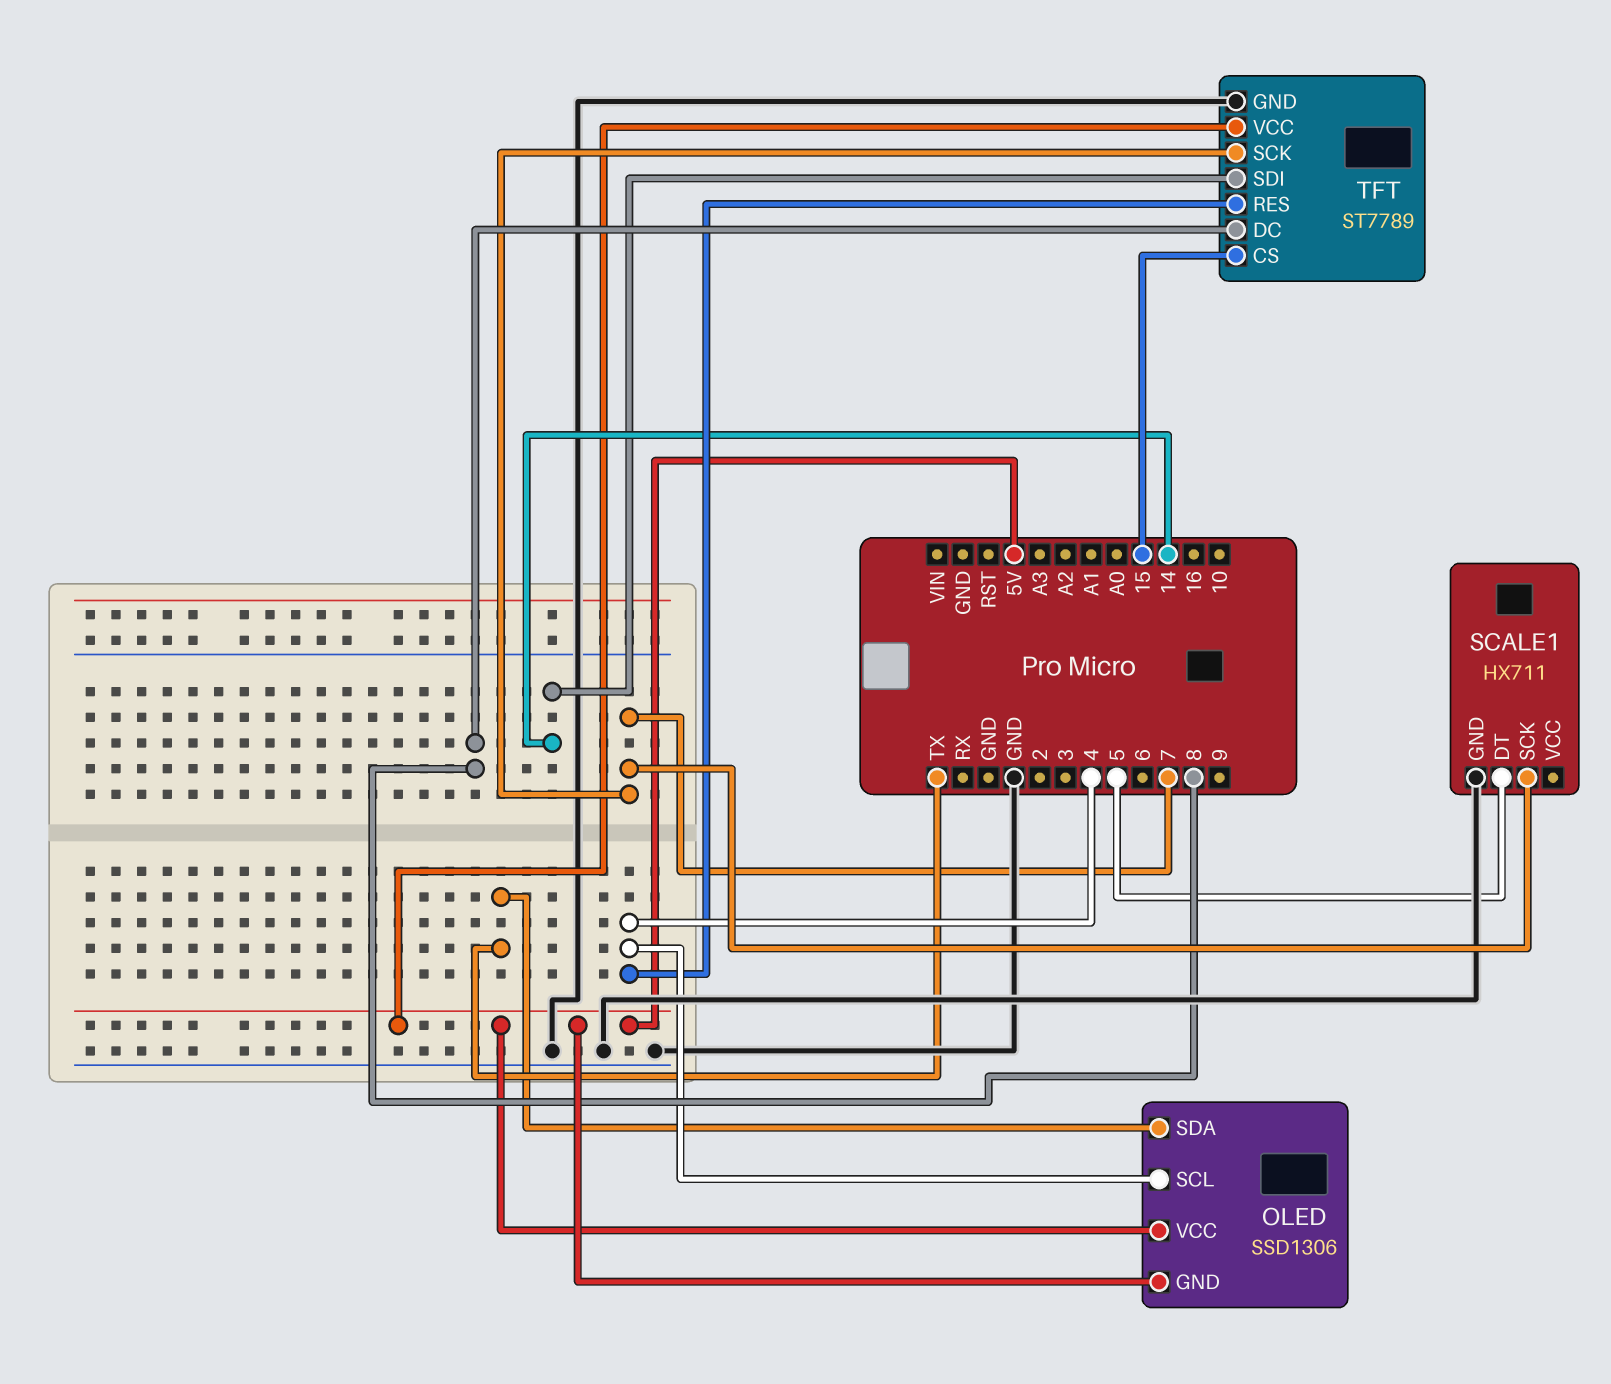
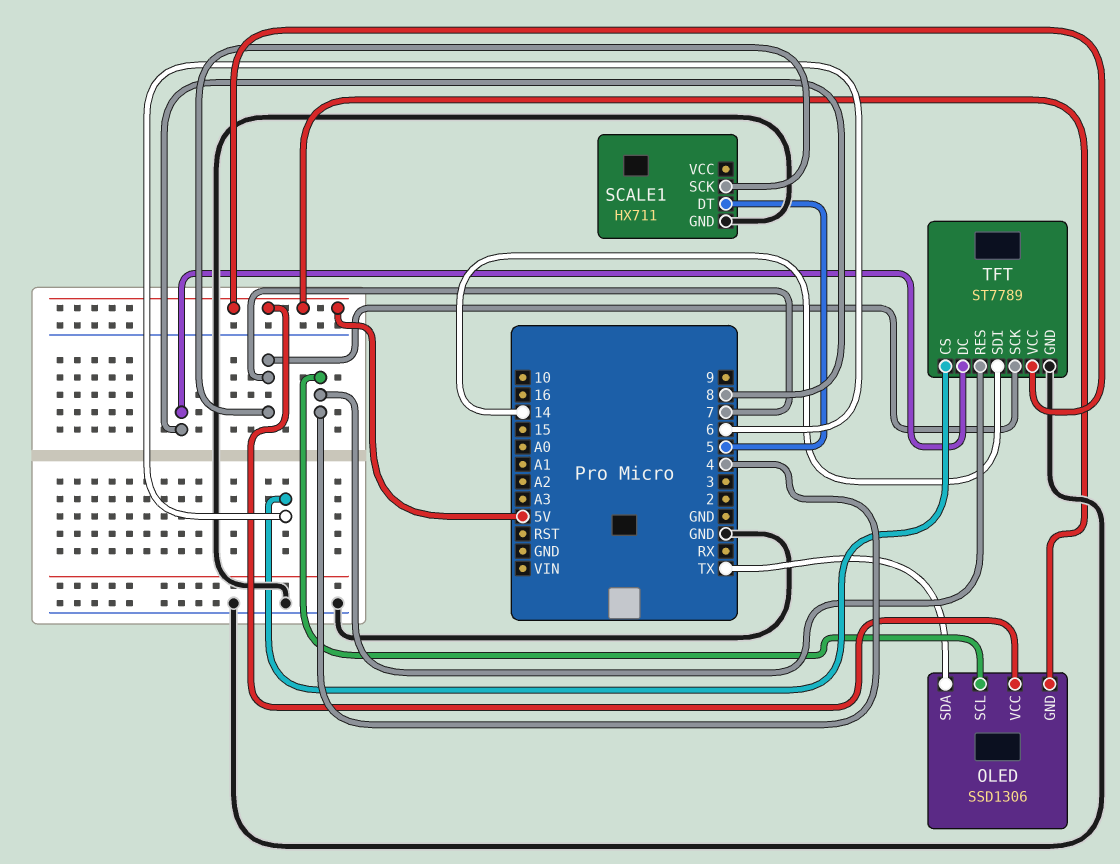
TFT pin CS: 15 -> 6

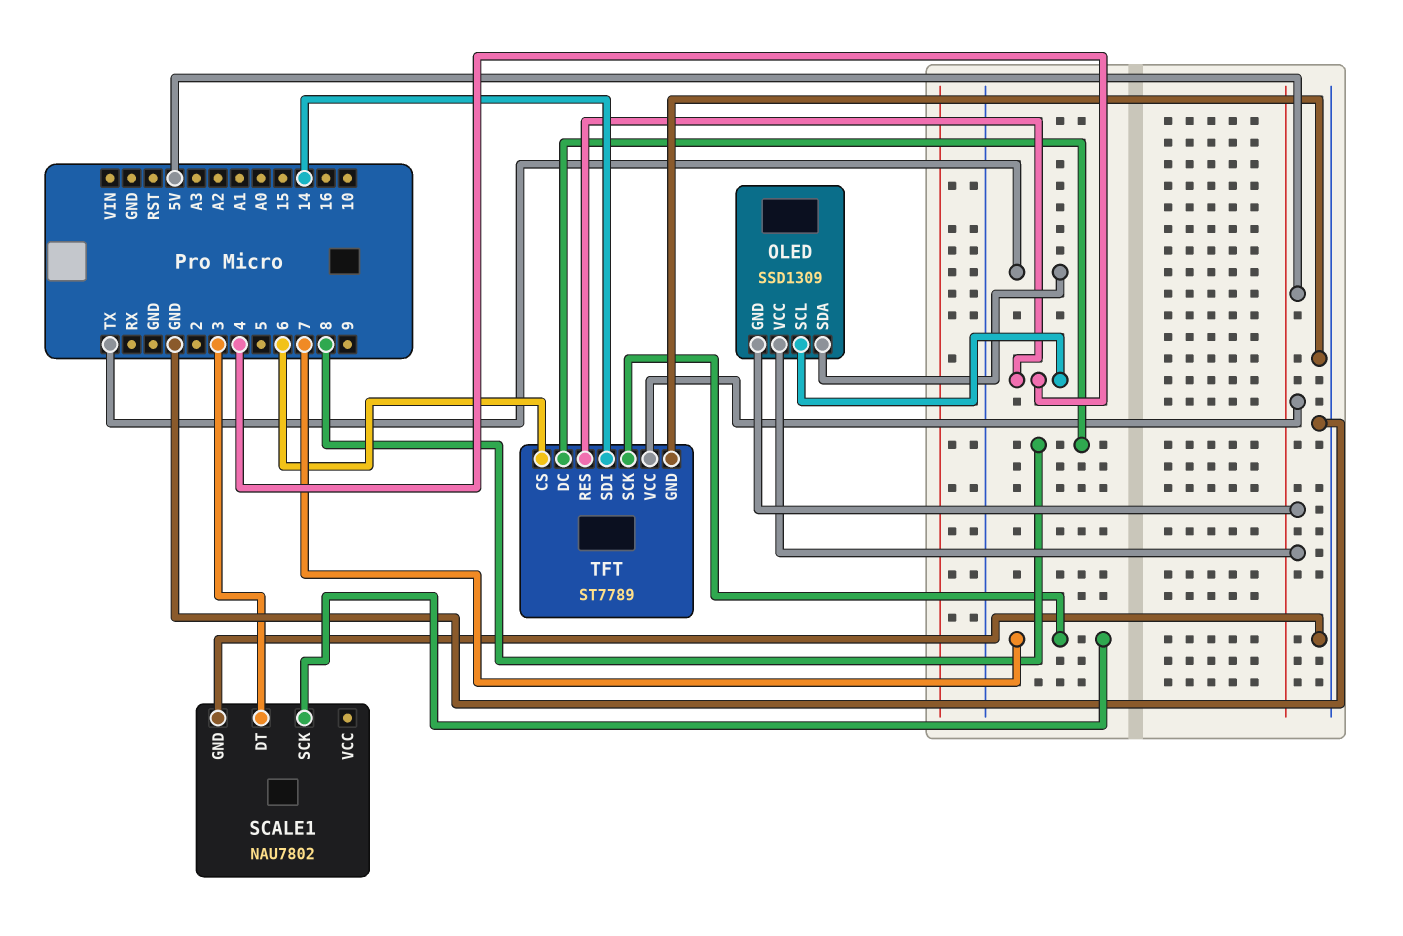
OLED: SSD1306 -> SSD1309
SCALE1: HX711 -> NAU7802
SCALE1 pin DT: 5 -> 3

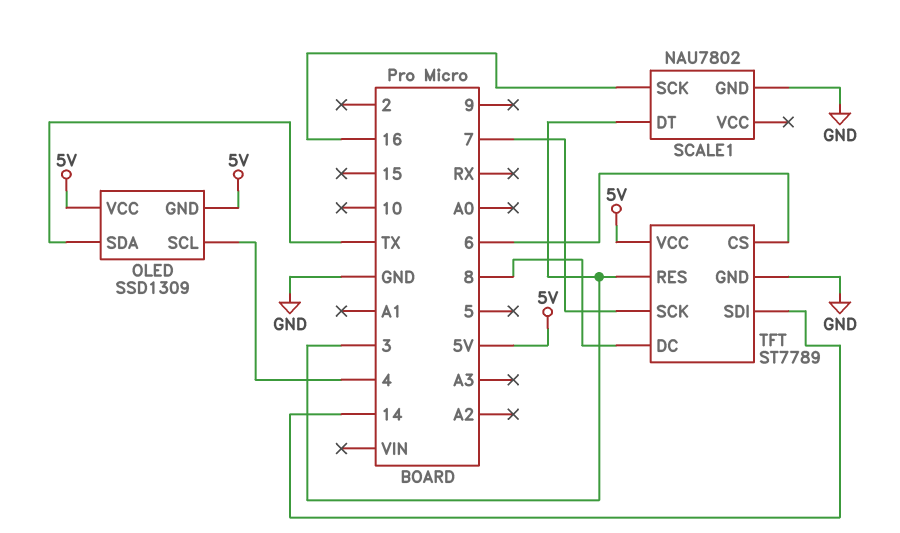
SCALE1 pin SCK: 7 -> 16
TFT pin RES: 4 -> 3

